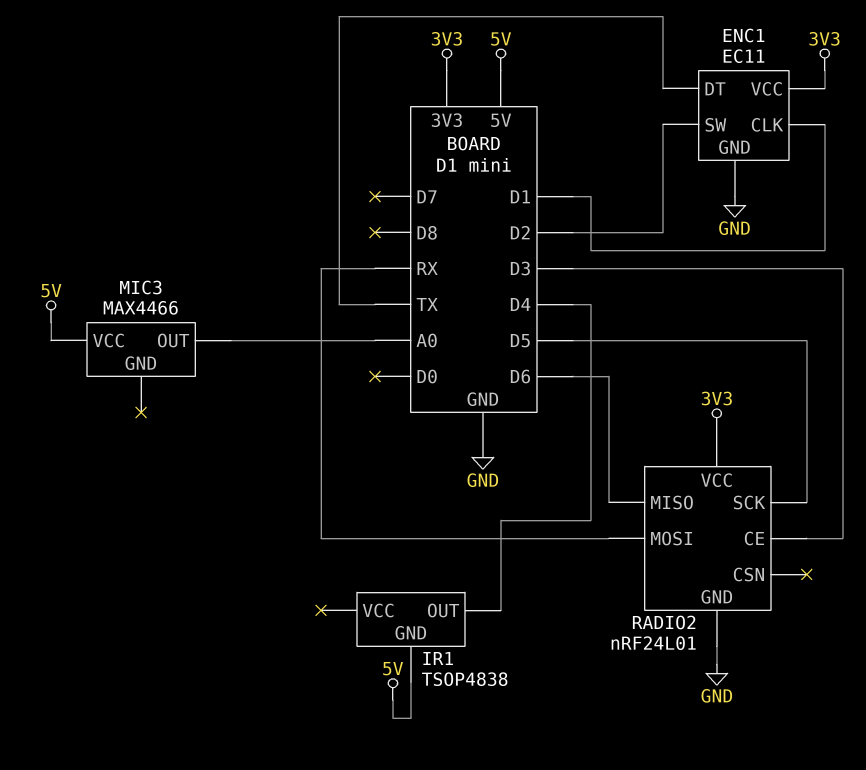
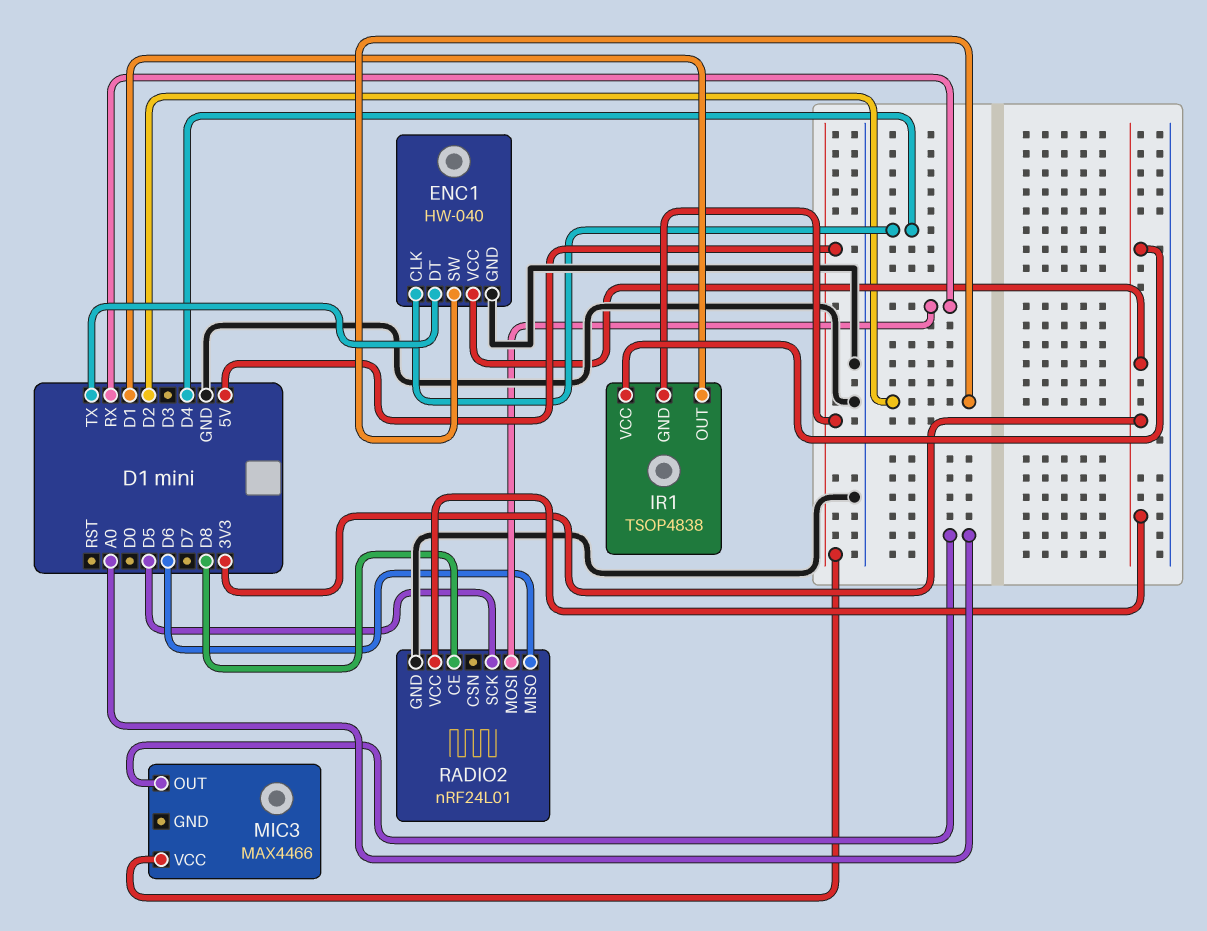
ENC1: EC11 -> HW-040
ENC1 pin CLK: D1 -> D4
IR1 pin OUT: D4 -> D1
IR1 pin VCC: none -> 3V3
RADIO2 pin CE: D3 -> D8

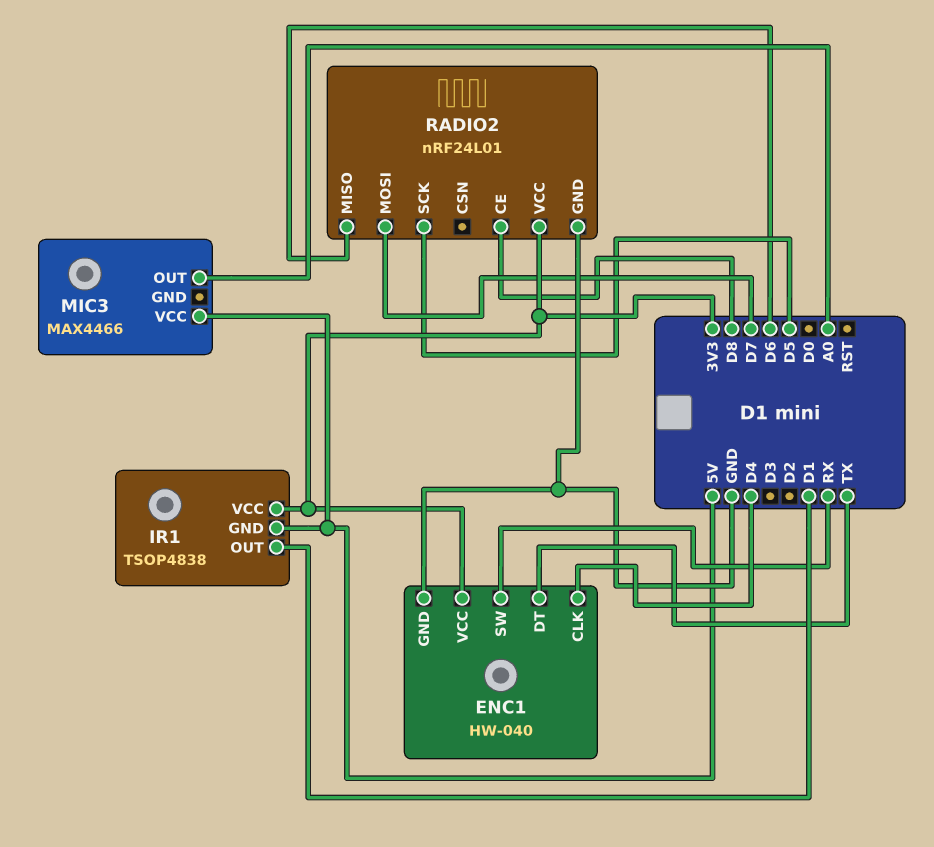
ENC1 pin SW: D2 -> RX
RADIO2 pin MOSI: RX -> D7

